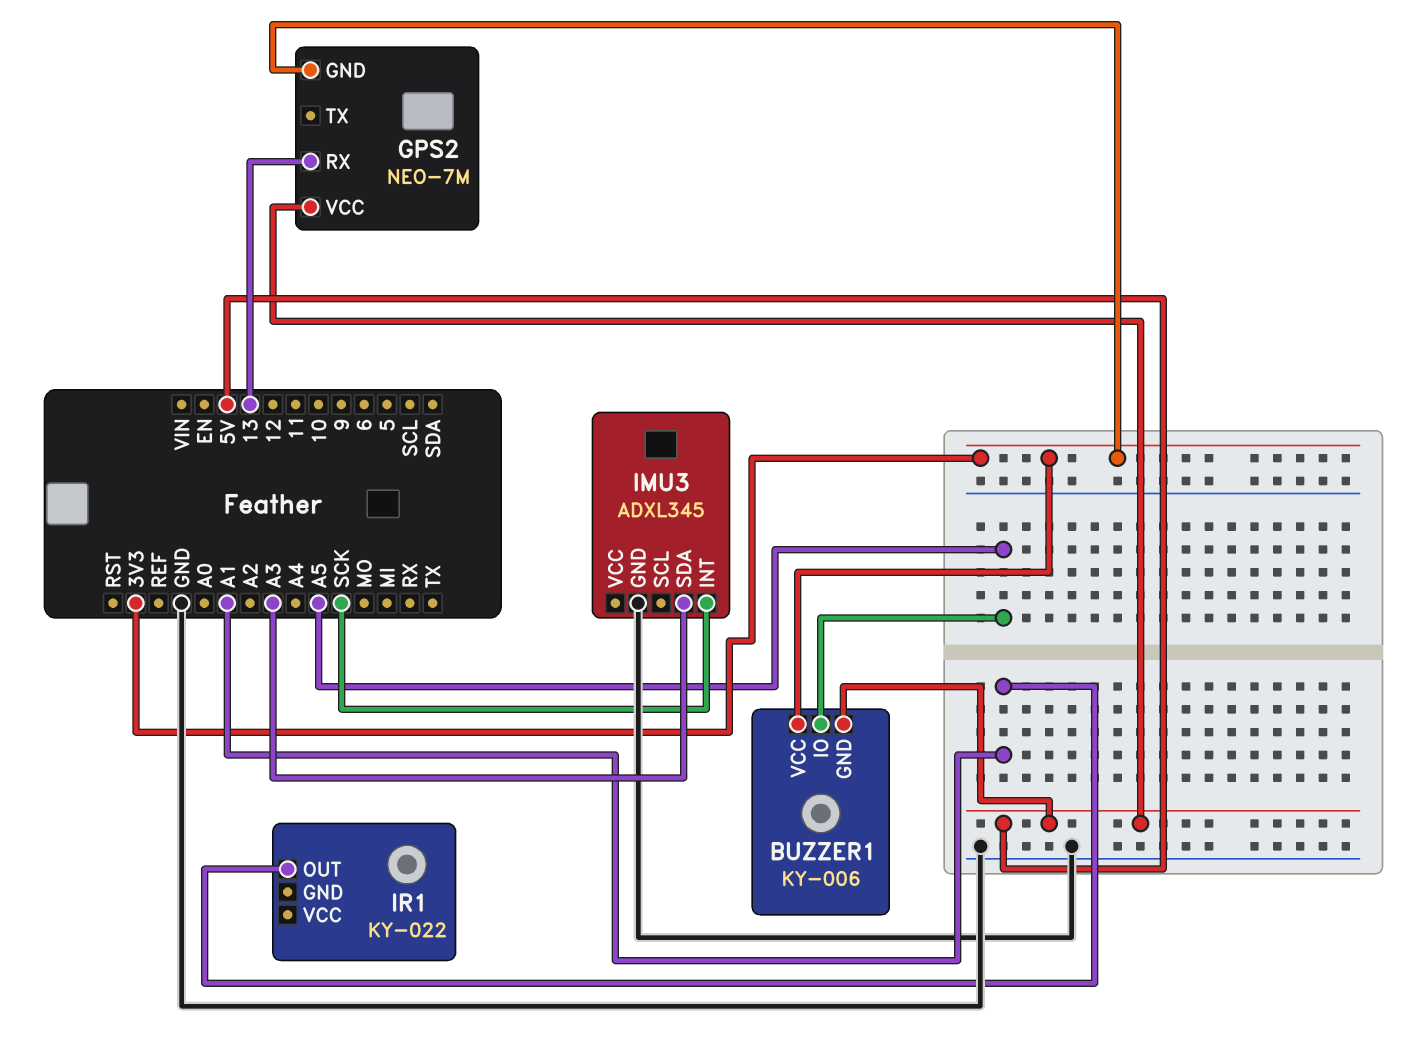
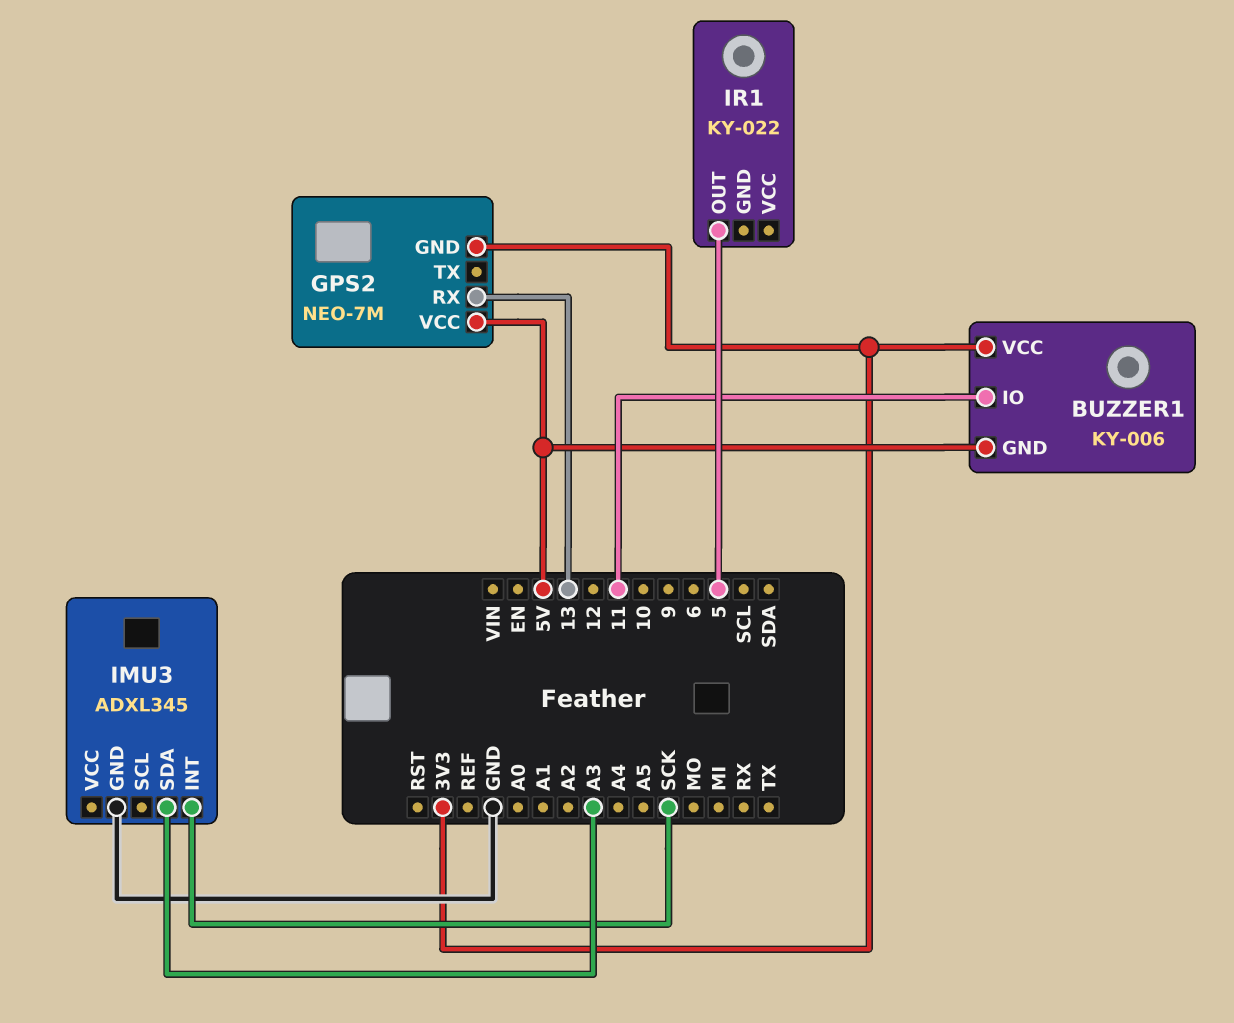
BUZZER1 pin IO: A5 -> 11
IR1 pin OUT: A1 -> 5

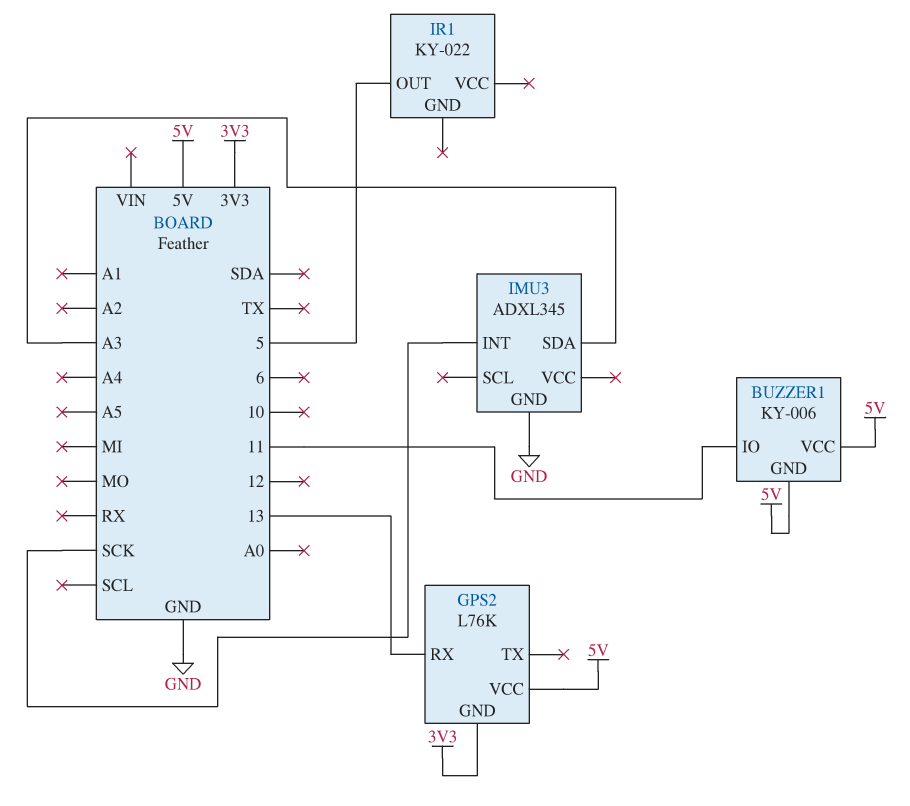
BUZZER1 pin VCC: 3V3 -> 5V
GPS2: NEO-7M -> L76K

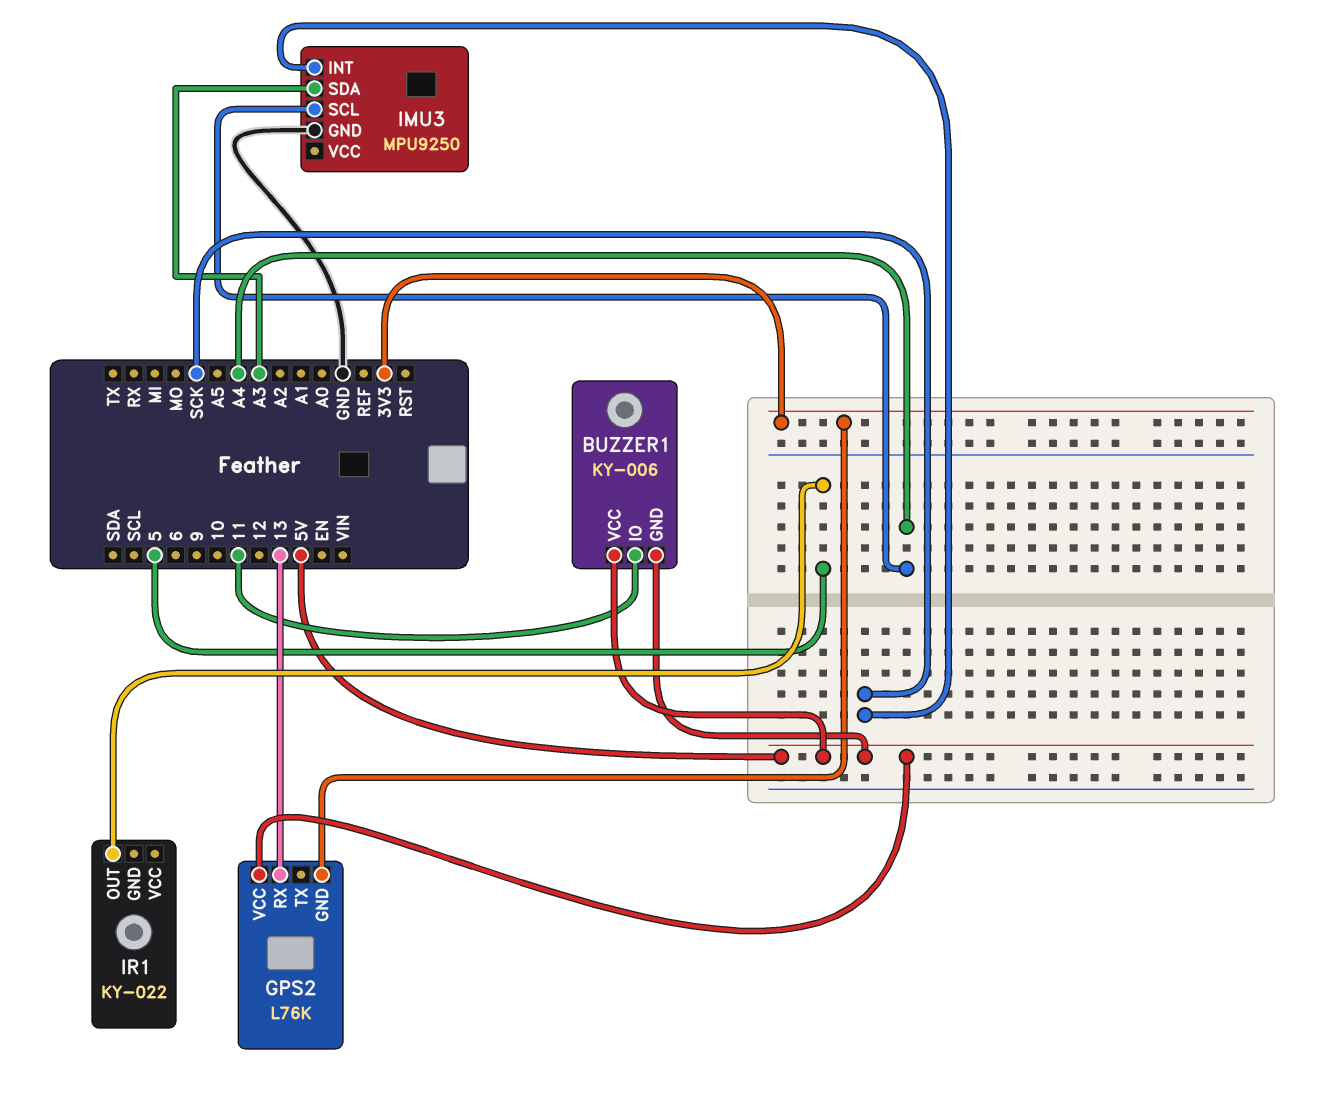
IMU3: ADXL345 -> MPU9250
IMU3 pin SCL: none -> A4

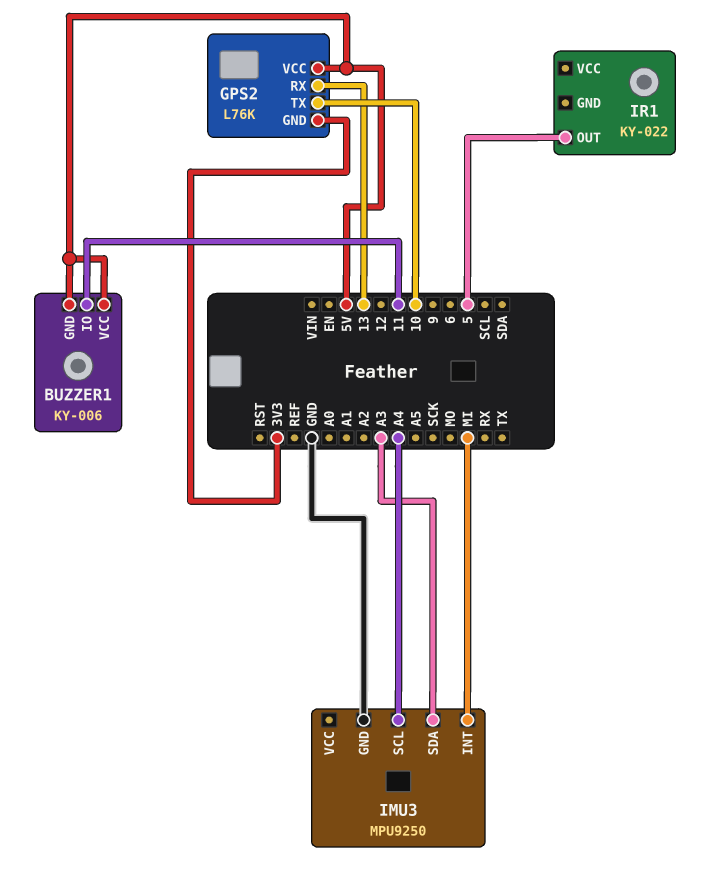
GPS2 pin TX: none -> 10
IMU3 pin INT: SCK -> MI

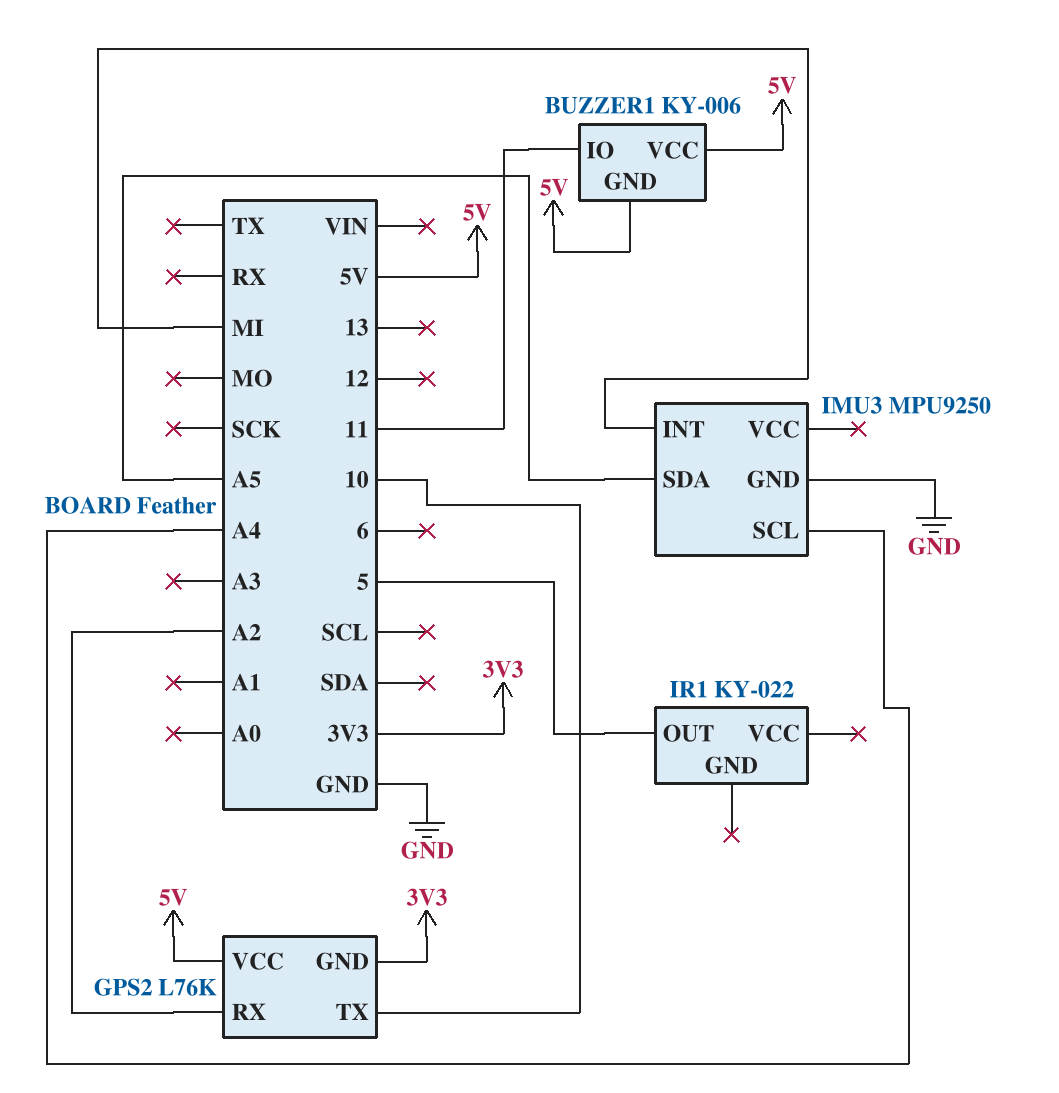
GPS2 pin RX: 13 -> A2
IMU3 pin SDA: A3 -> A5

